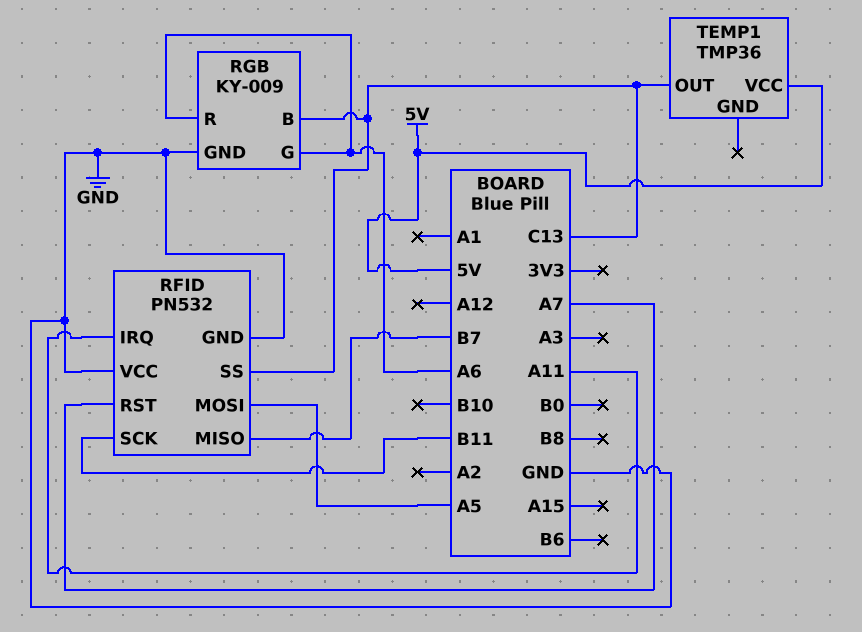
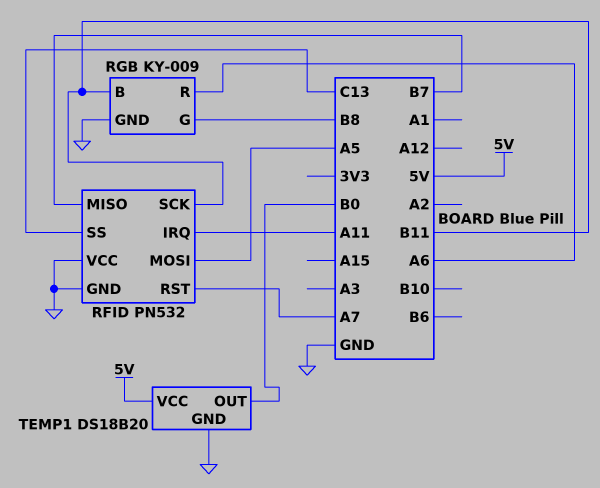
RGB pin B: C13 -> B11
RGB pin G: A6 -> B8
TEMP1: TMP36 -> DS18B20
TEMP1 pin GND: none -> GND
TEMP1 pin OUT: C13 -> B0

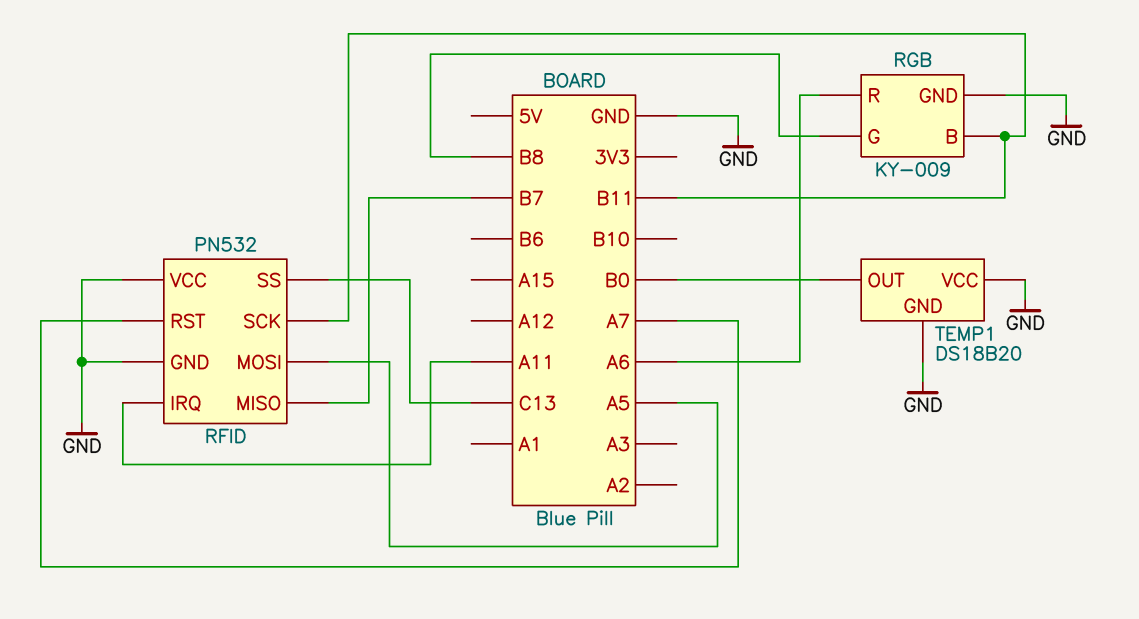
TEMP1 pin VCC: 5V -> GND

